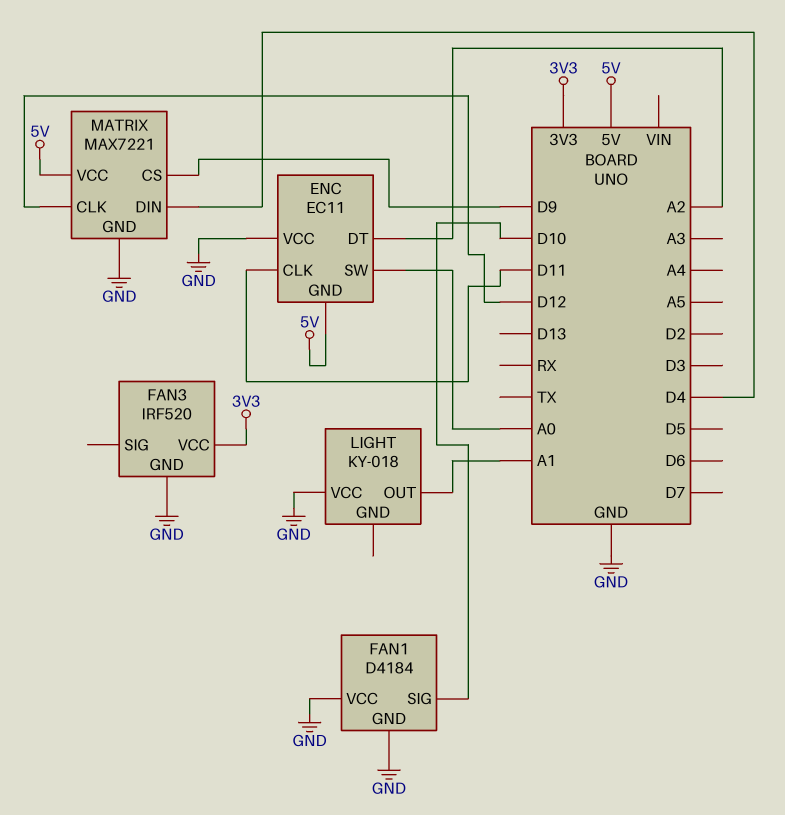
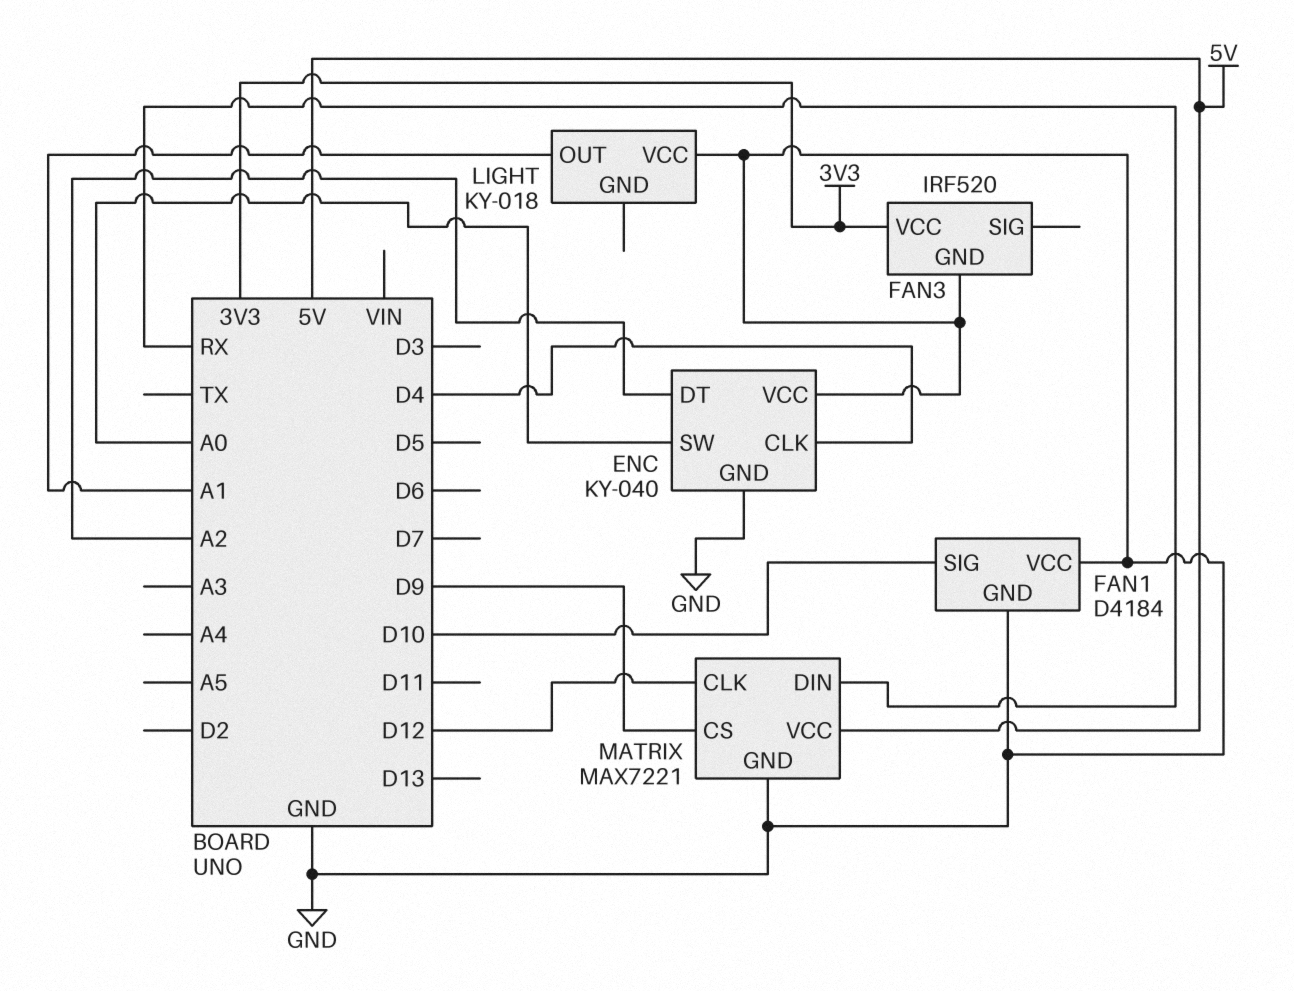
ENC: EC11 -> KY-040
ENC pin CLK: D11 -> D4
ENC pin GND: 5V -> GND
MATRIX pin DIN: D4 -> RX

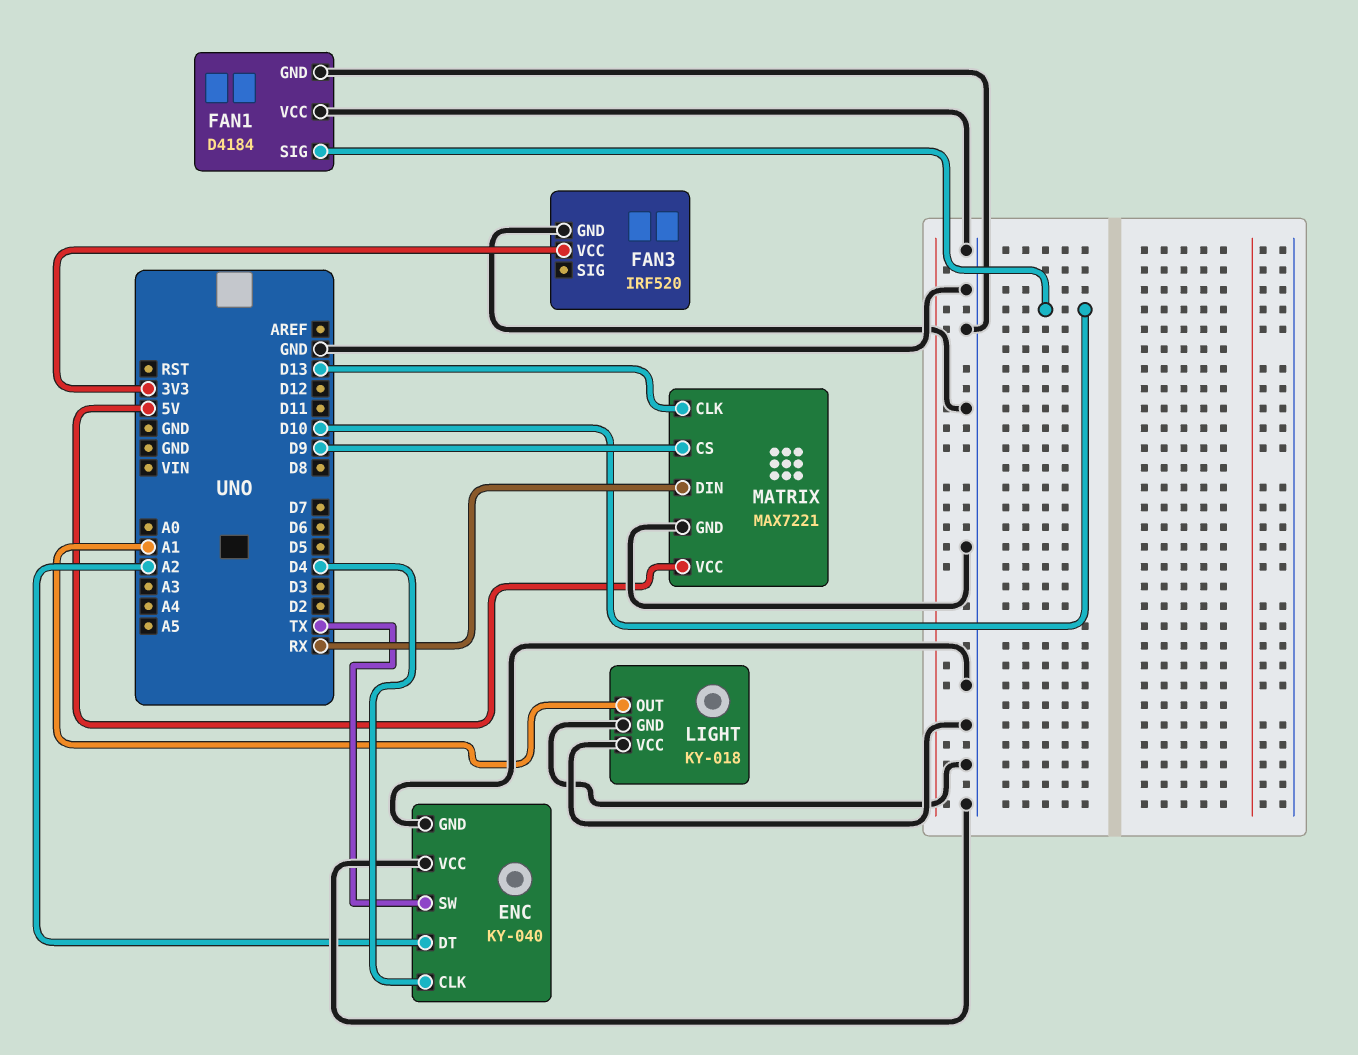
ENC pin SW: A0 -> TX
LIGHT pin GND: none -> GND
MATRIX pin CLK: D12 -> D13

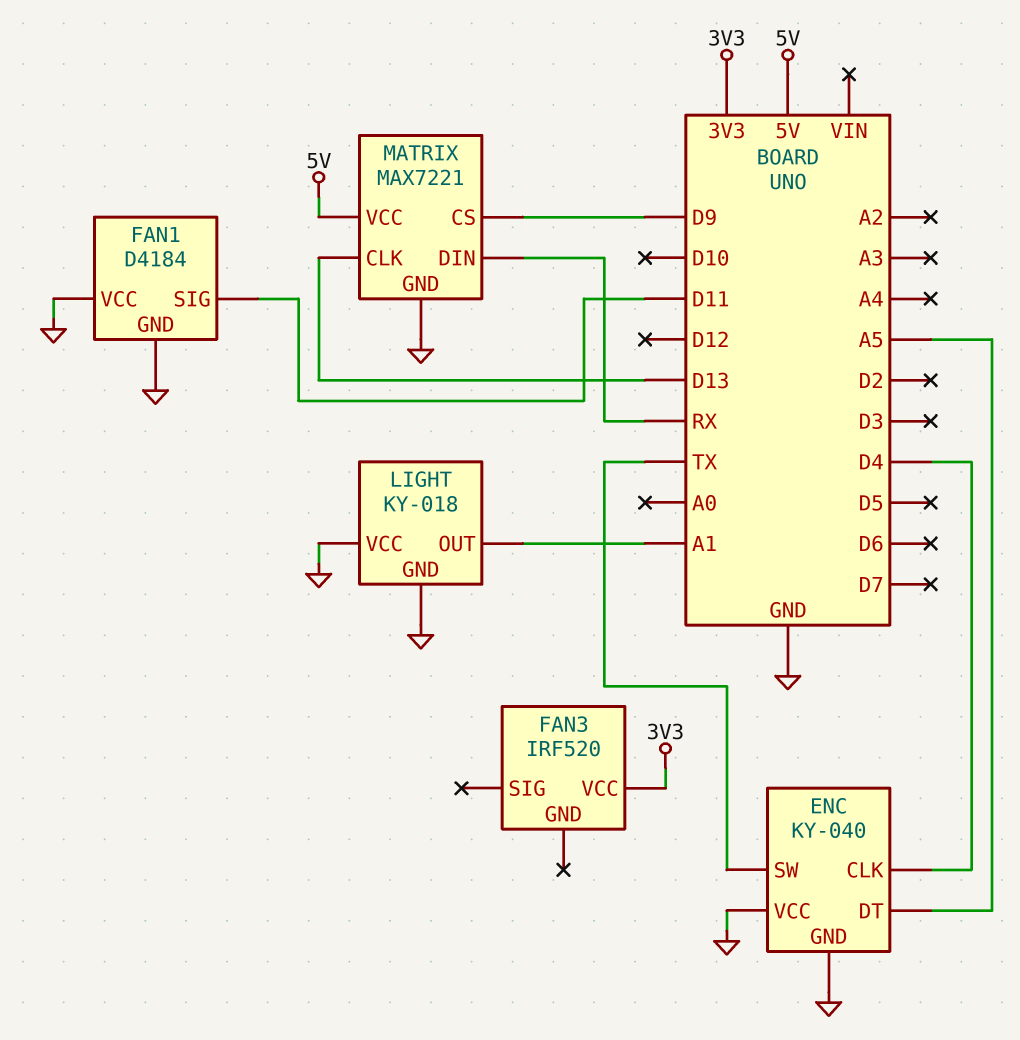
ENC pin DT: A2 -> A5
FAN1 pin SIG: D10 -> D11
FAN3 pin GND: GND -> none

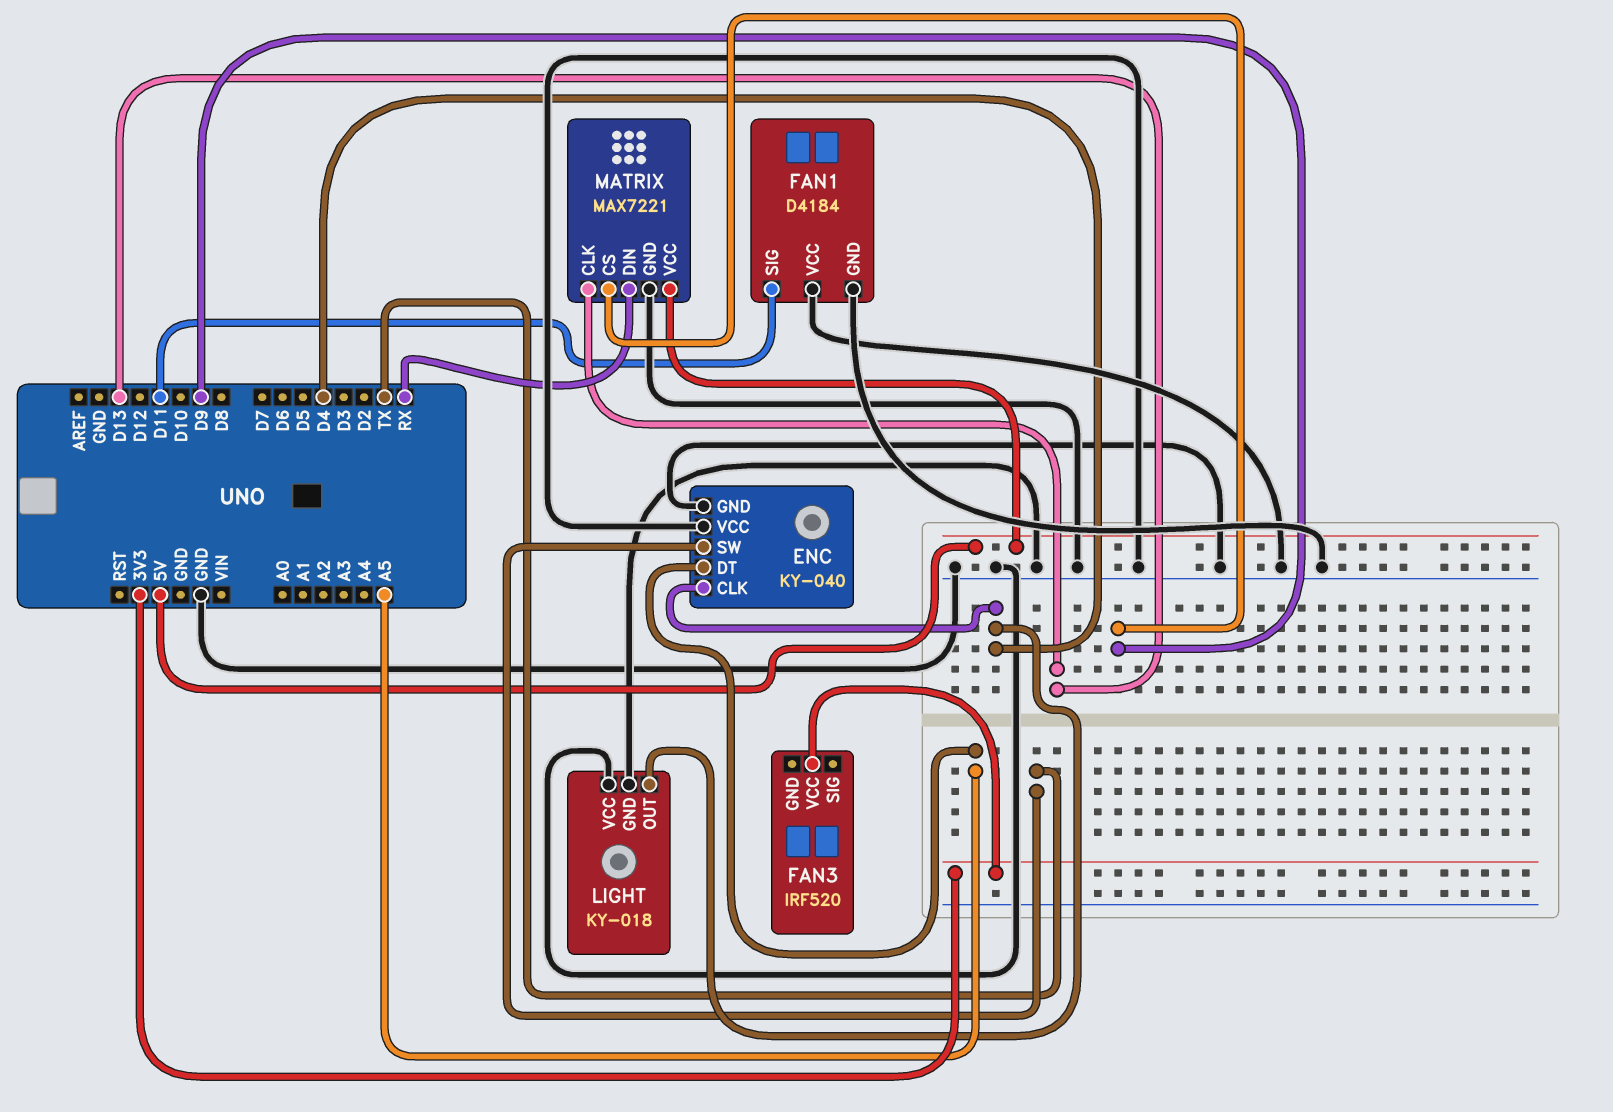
LIGHT pin OUT: A1 -> D4

